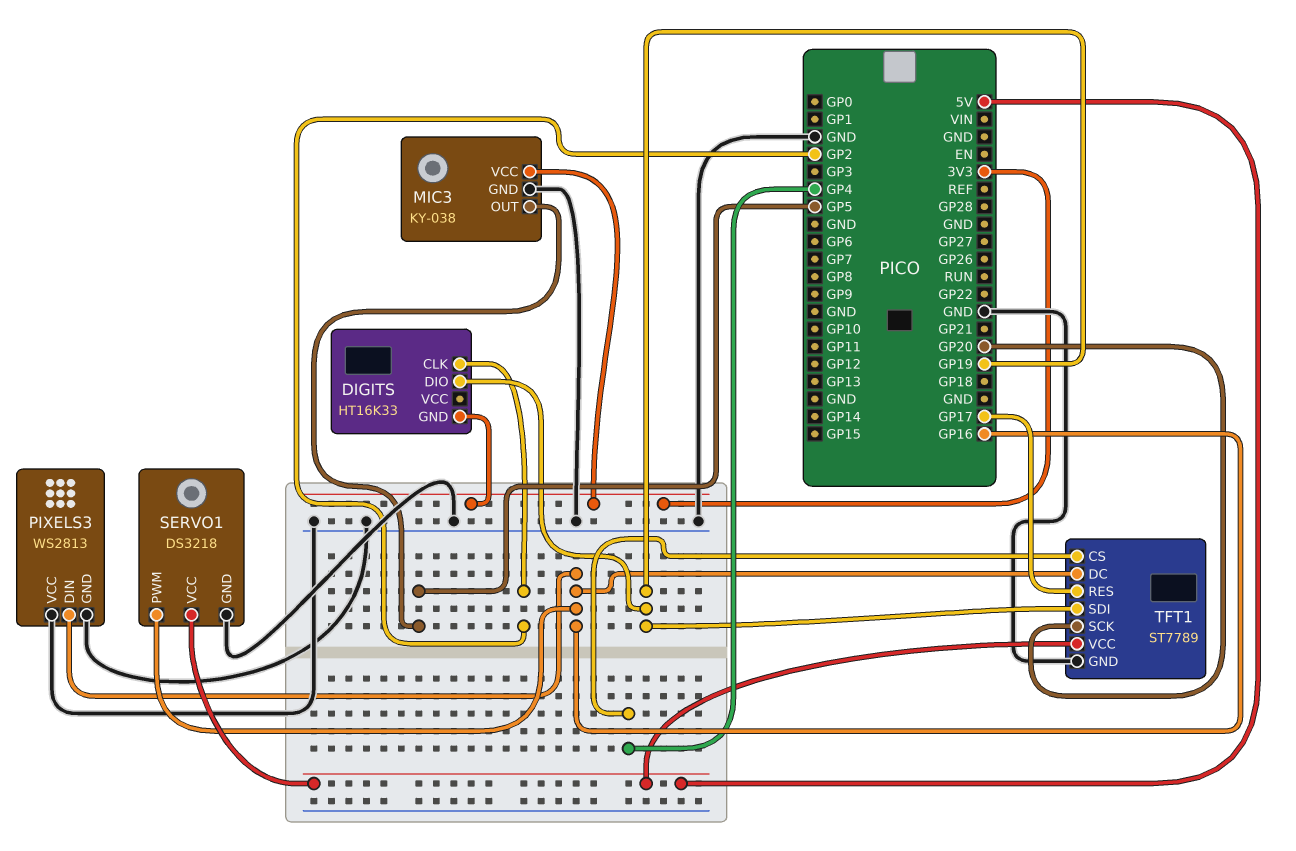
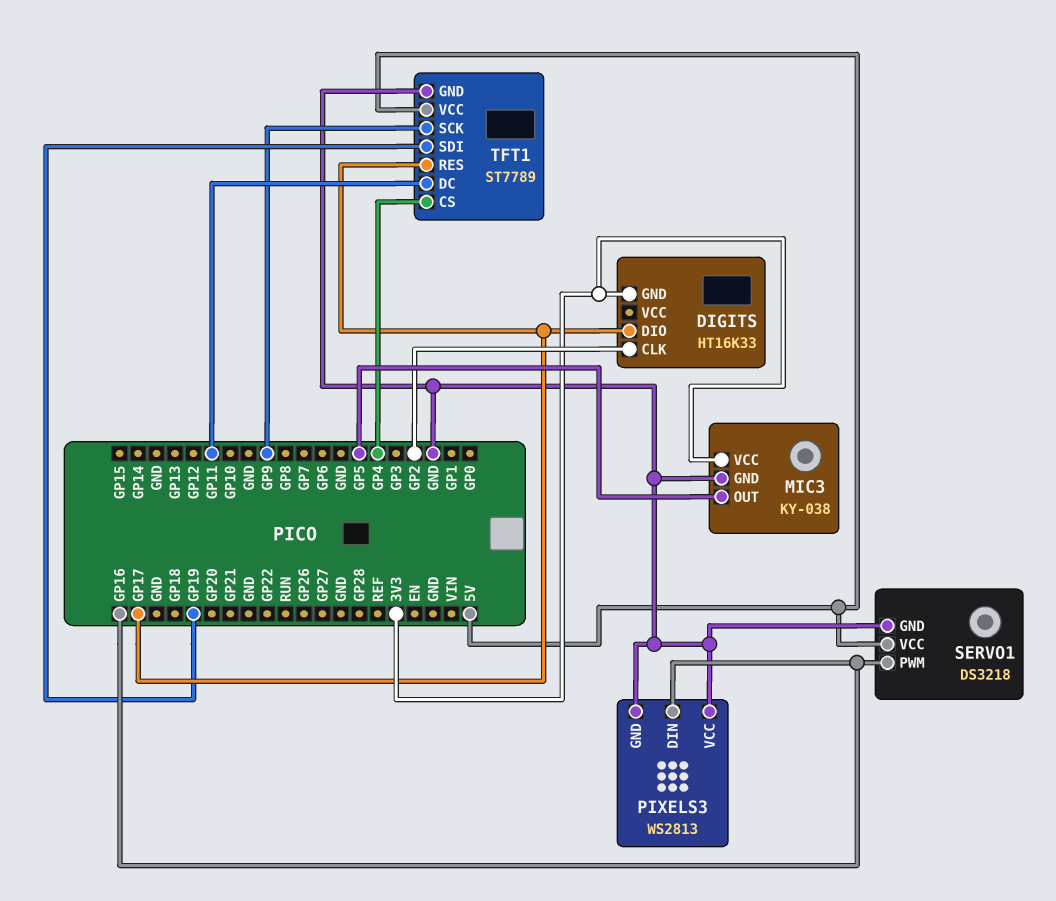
DIGITS pin DIO: GP19 -> GP17
TFT1 pin DC: GP16 -> GP11
TFT1 pin SCK: GP20 -> GP9

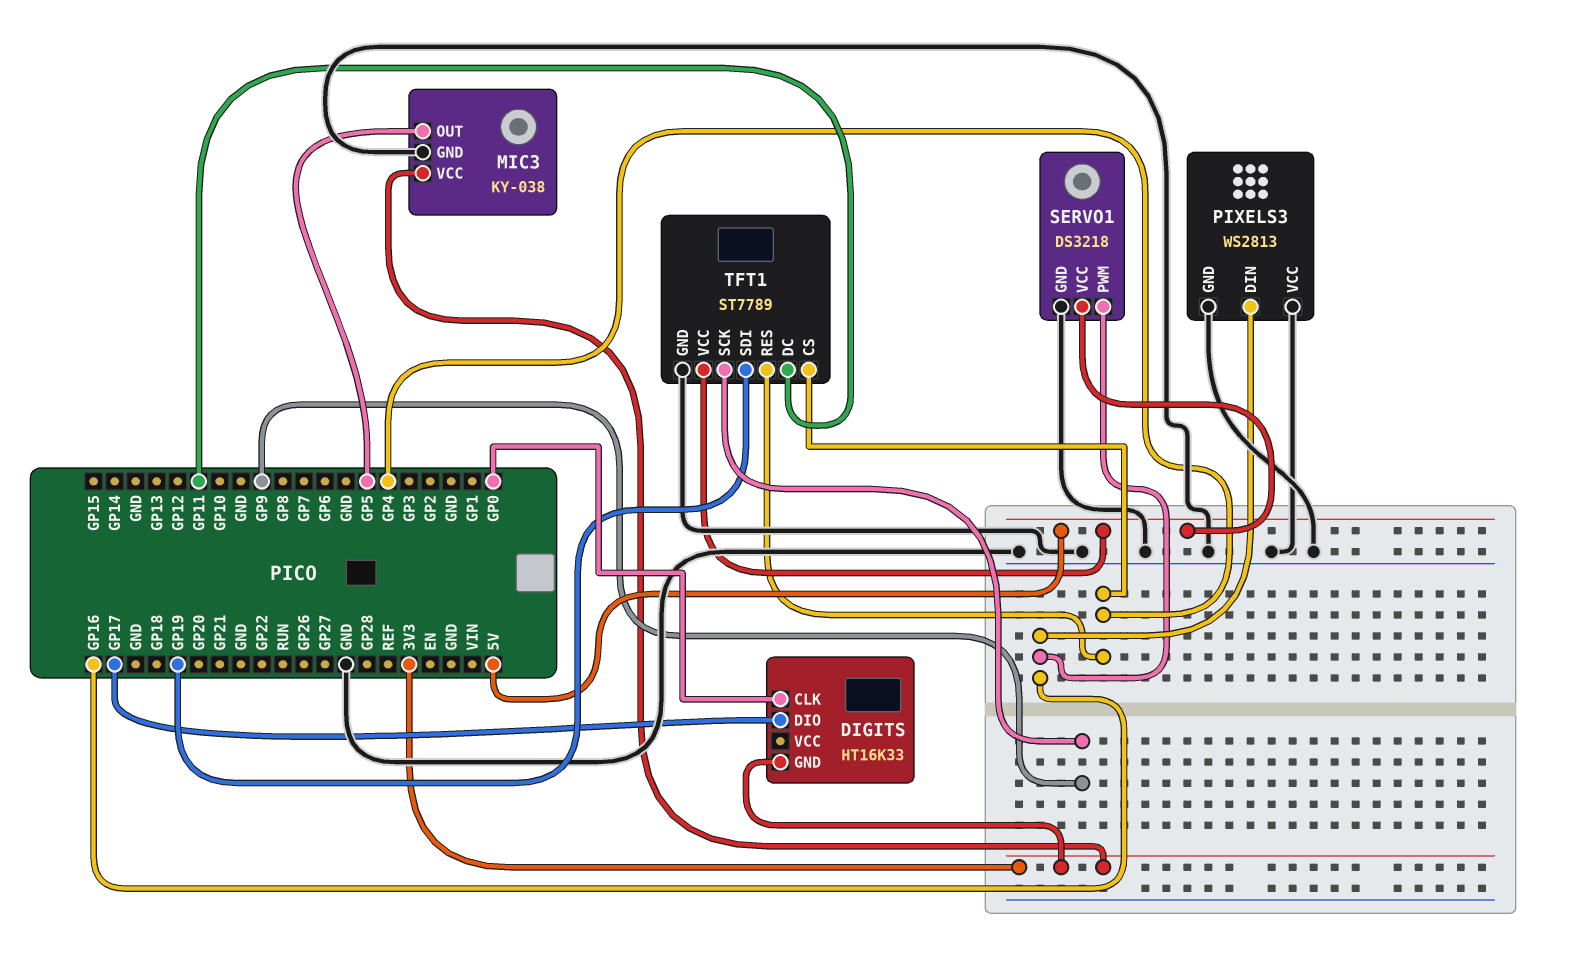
DIGITS pin CLK: GP2 -> GP0
TFT1 pin RES: GP17 -> GP4

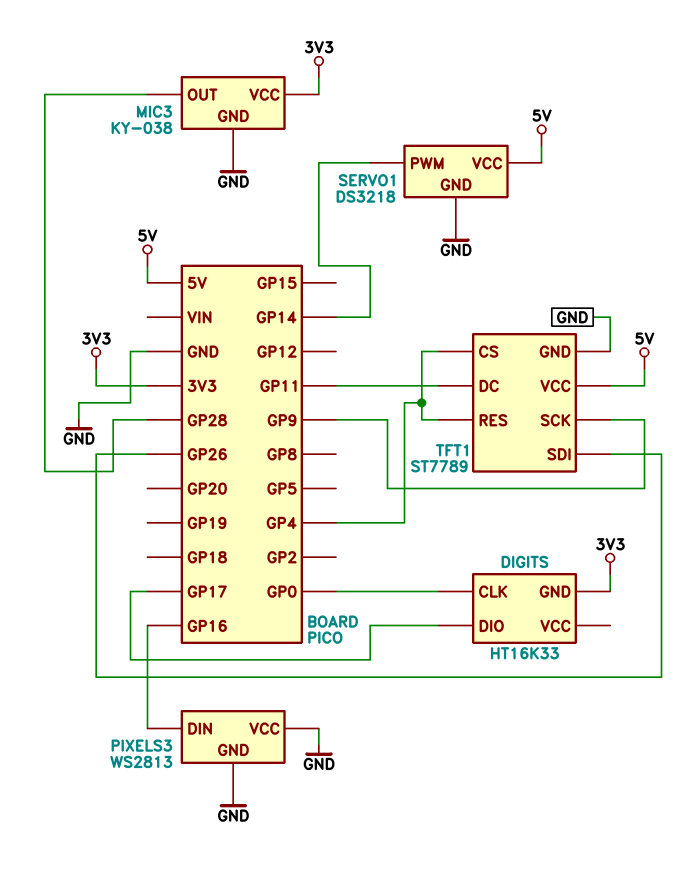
MIC3 pin OUT: GP5 -> GP28
SERVO1 pin PWM: GP16 -> GP14
TFT1 pin SDI: GP19 -> GP26

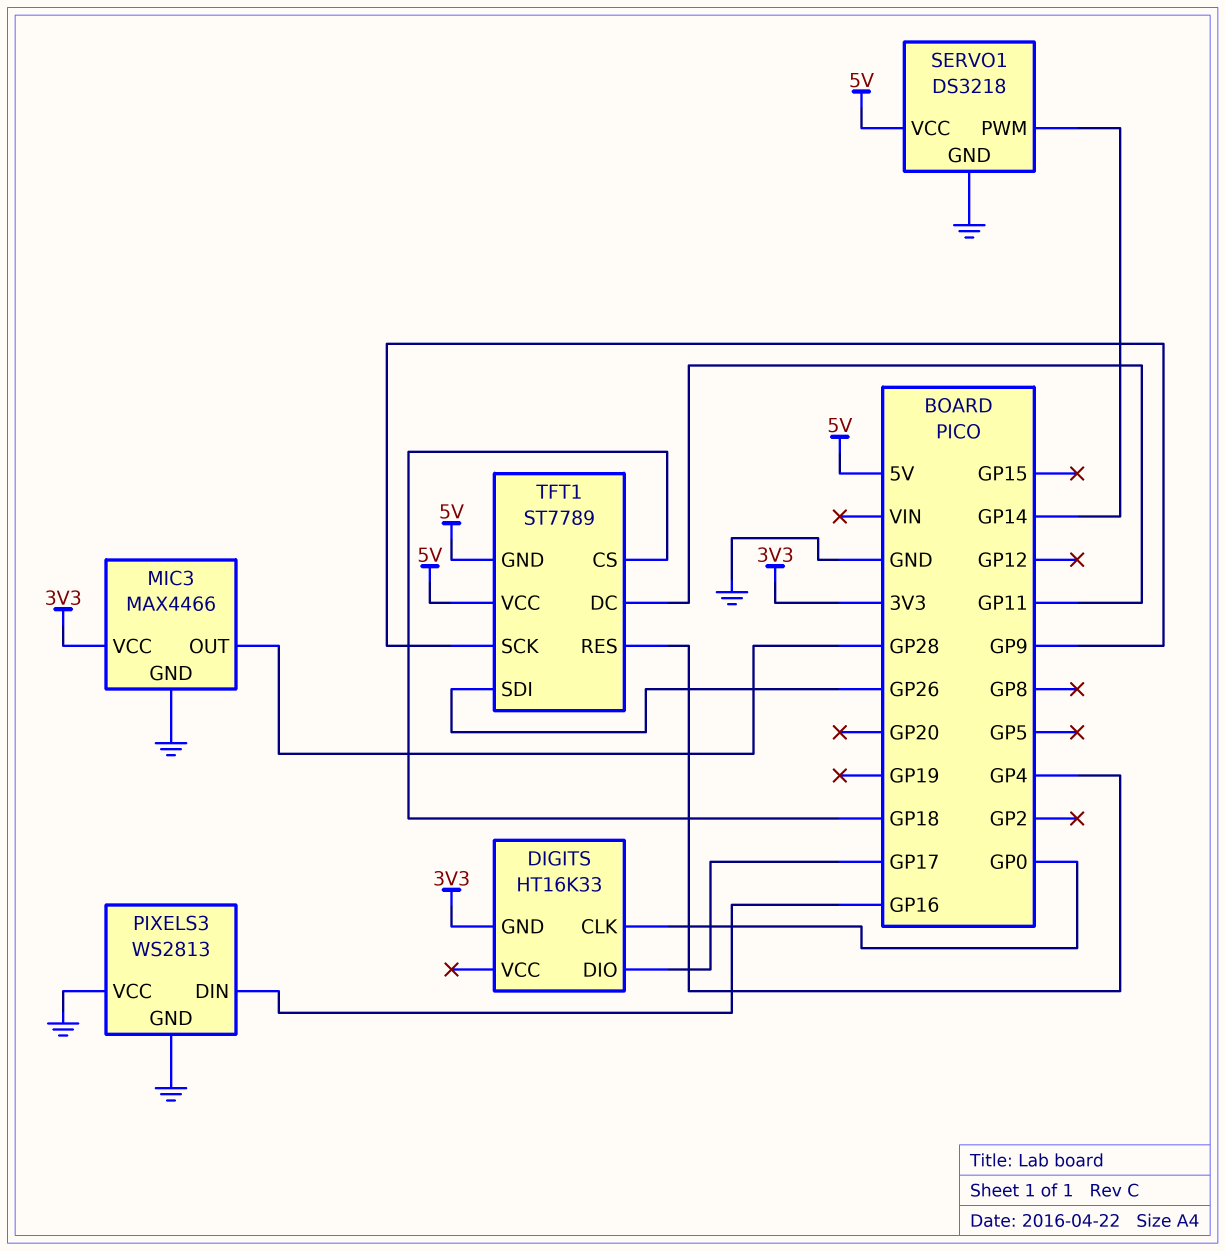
MIC3: KY-038 -> MAX4466
TFT1 pin CS: GP4 -> GP18
TFT1 pin GND: GND -> 5V

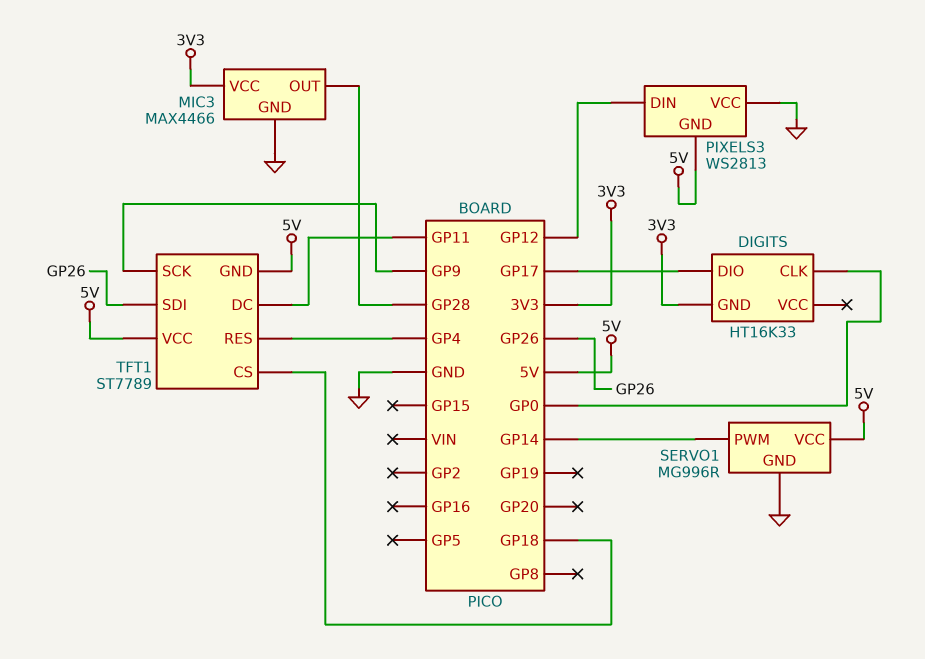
PIXELS3 pin DIN: GP16 -> GP12
PIXELS3 pin GND: GND -> 5V
SERVO1: DS3218 -> MG996R

